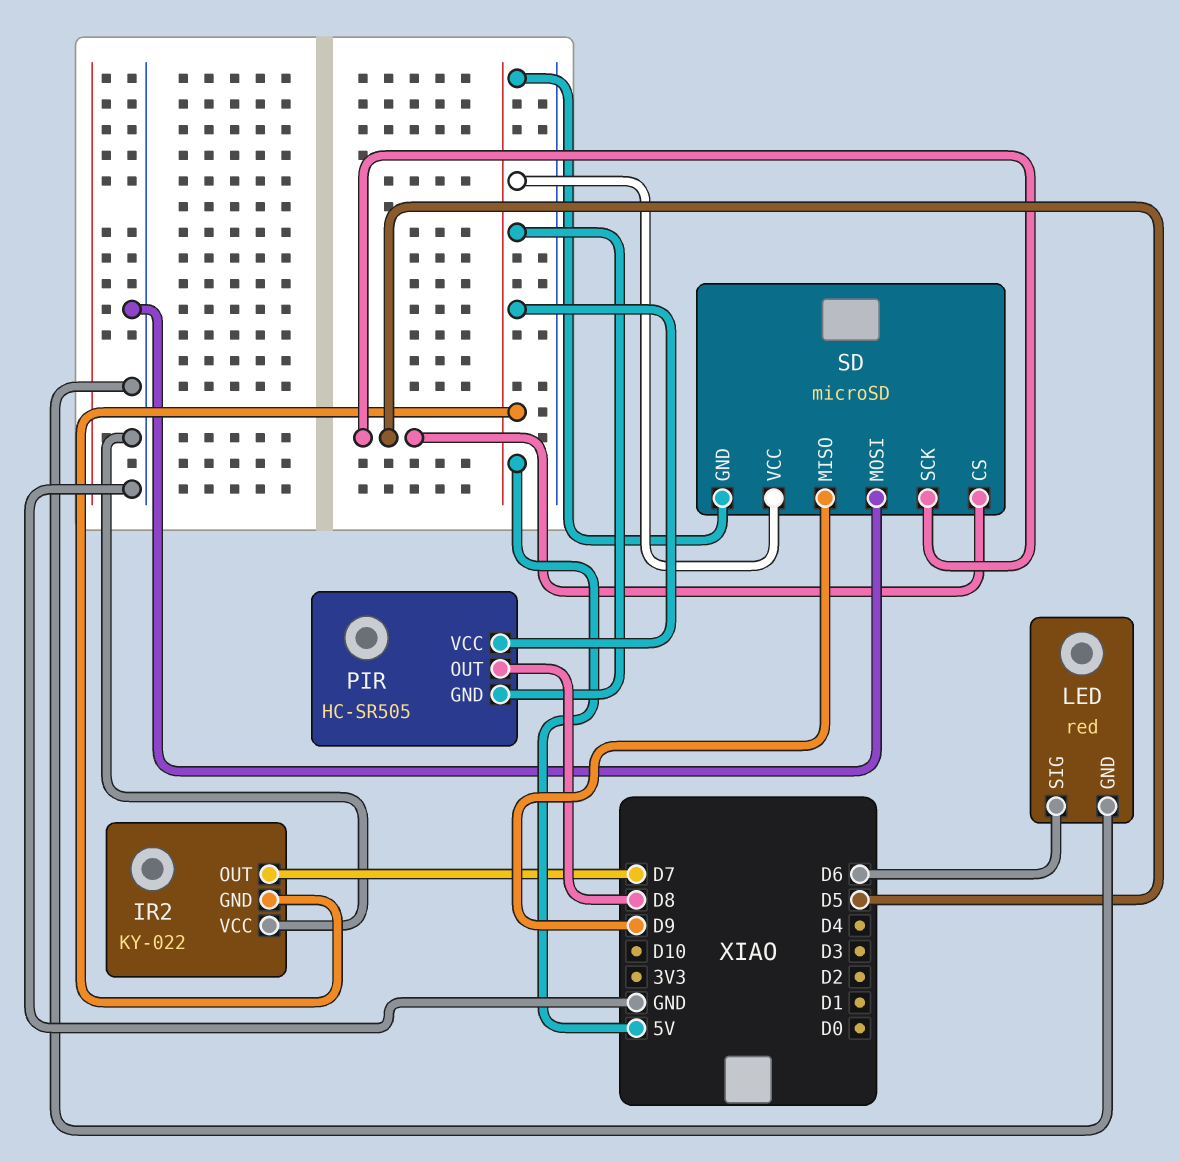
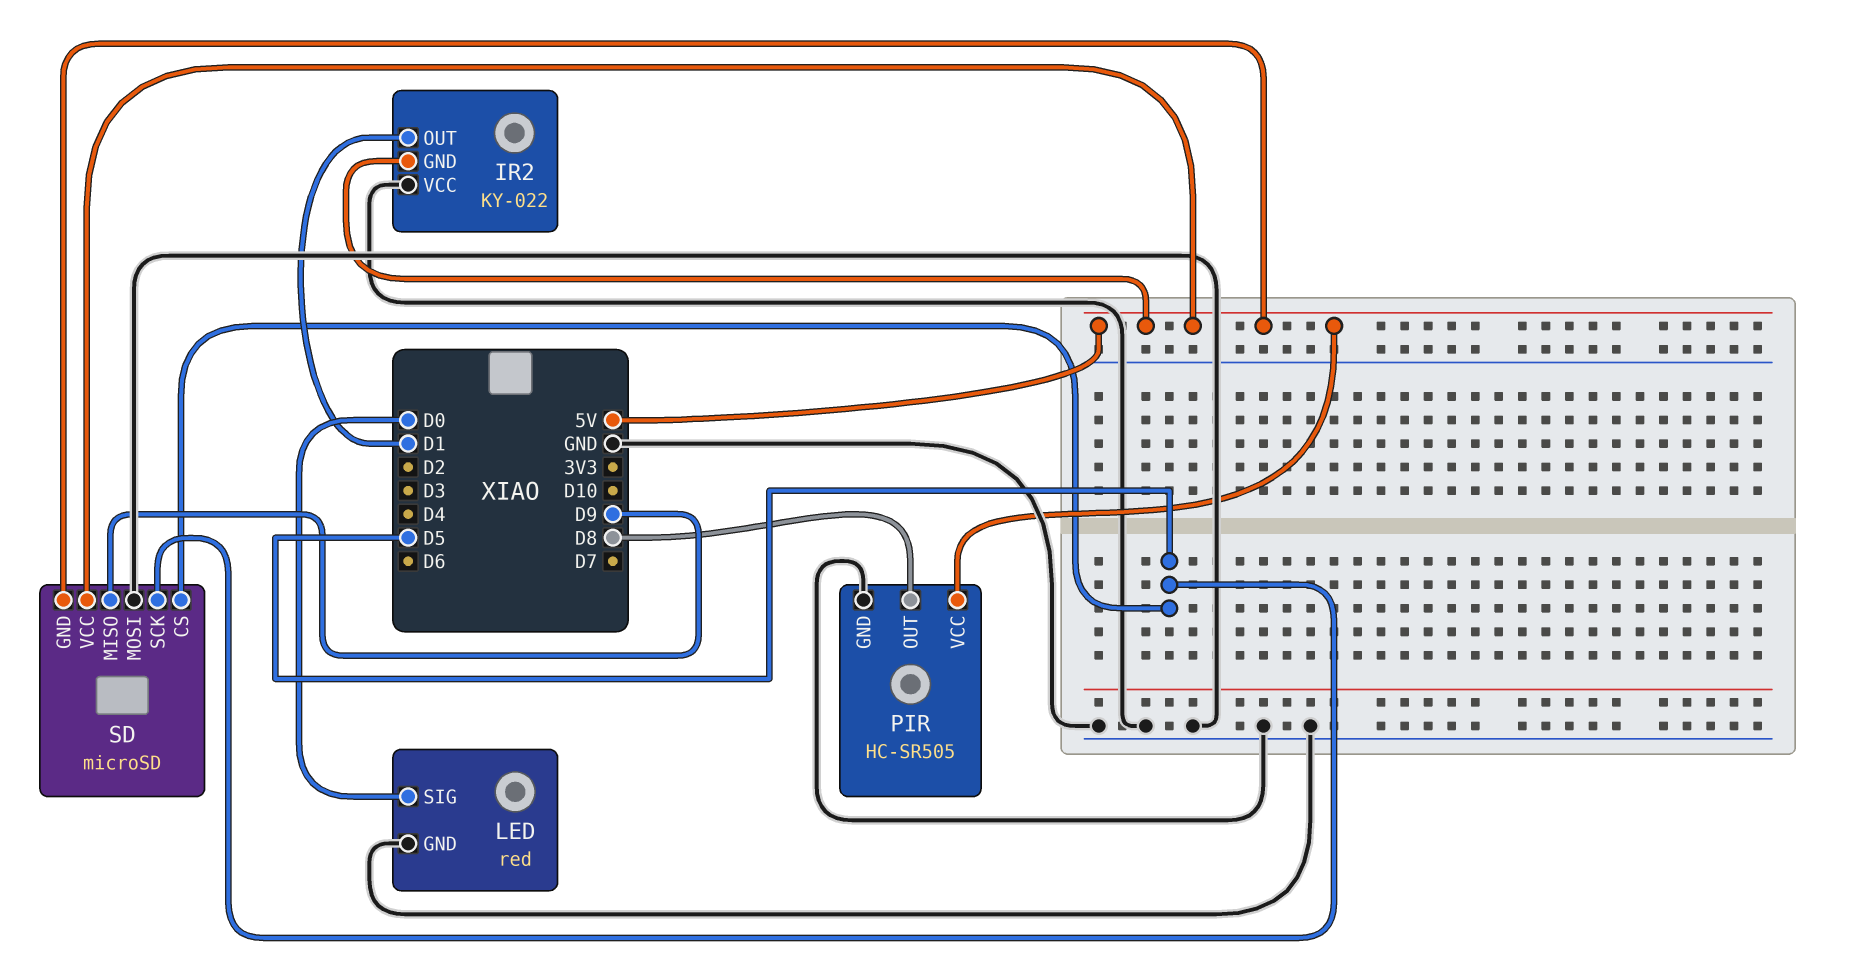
IR2 pin OUT: D7 -> D1
LED pin SIG: D6 -> D0
PIR pin GND: 5V -> GND

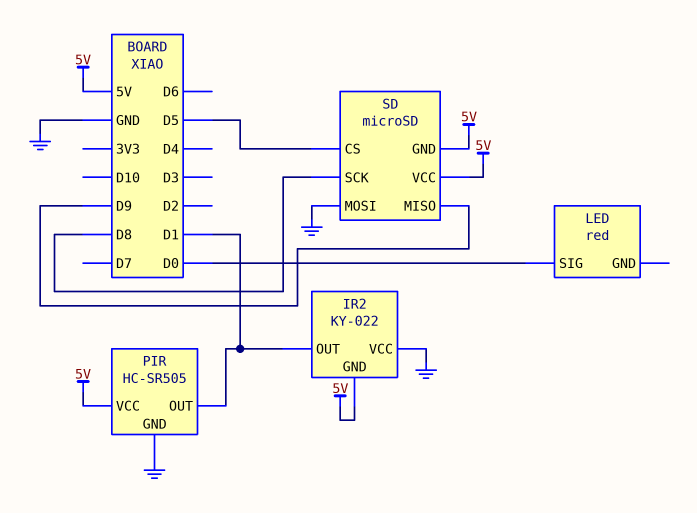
LED pin GND: GND -> none
PIR pin OUT: D8 -> D1
SD pin SCK: D5 -> D8

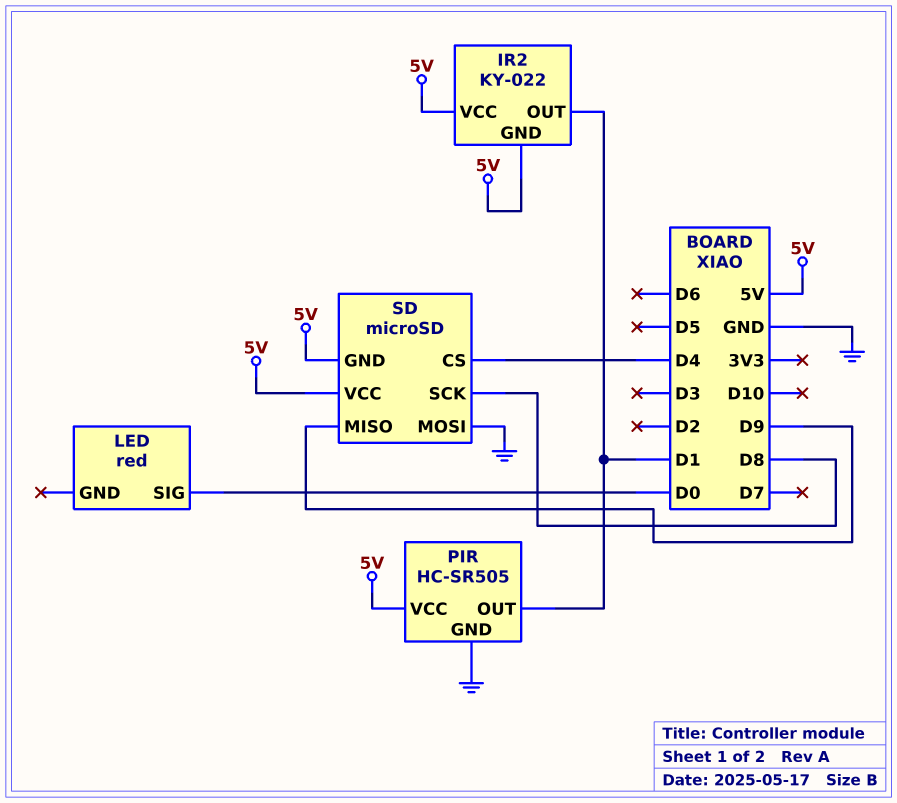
IR2 pin VCC: GND -> 5V
SD pin CS: D5 -> D4

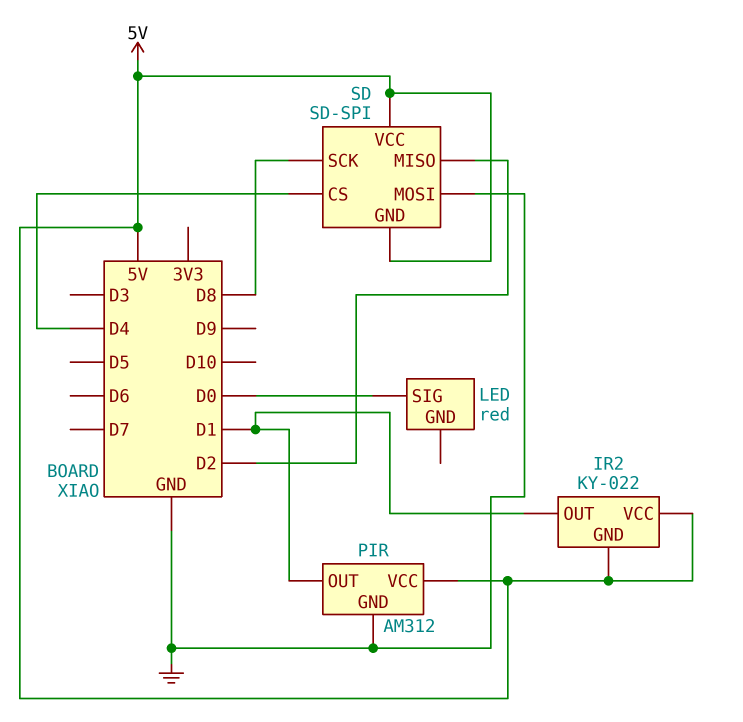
PIR: HC-SR505 -> AM312
SD: microSD -> SD-SPI
SD pin MISO: D9 -> D2

